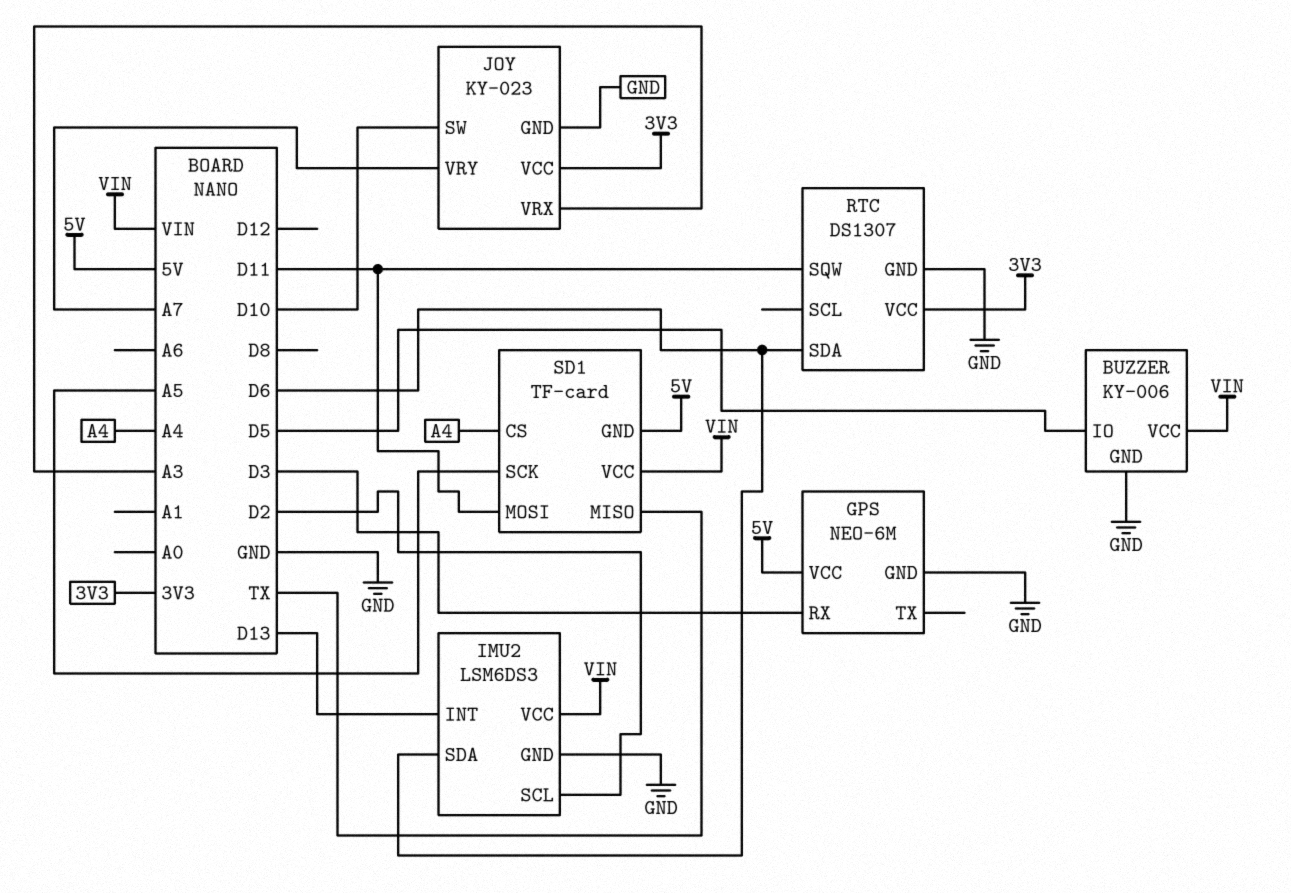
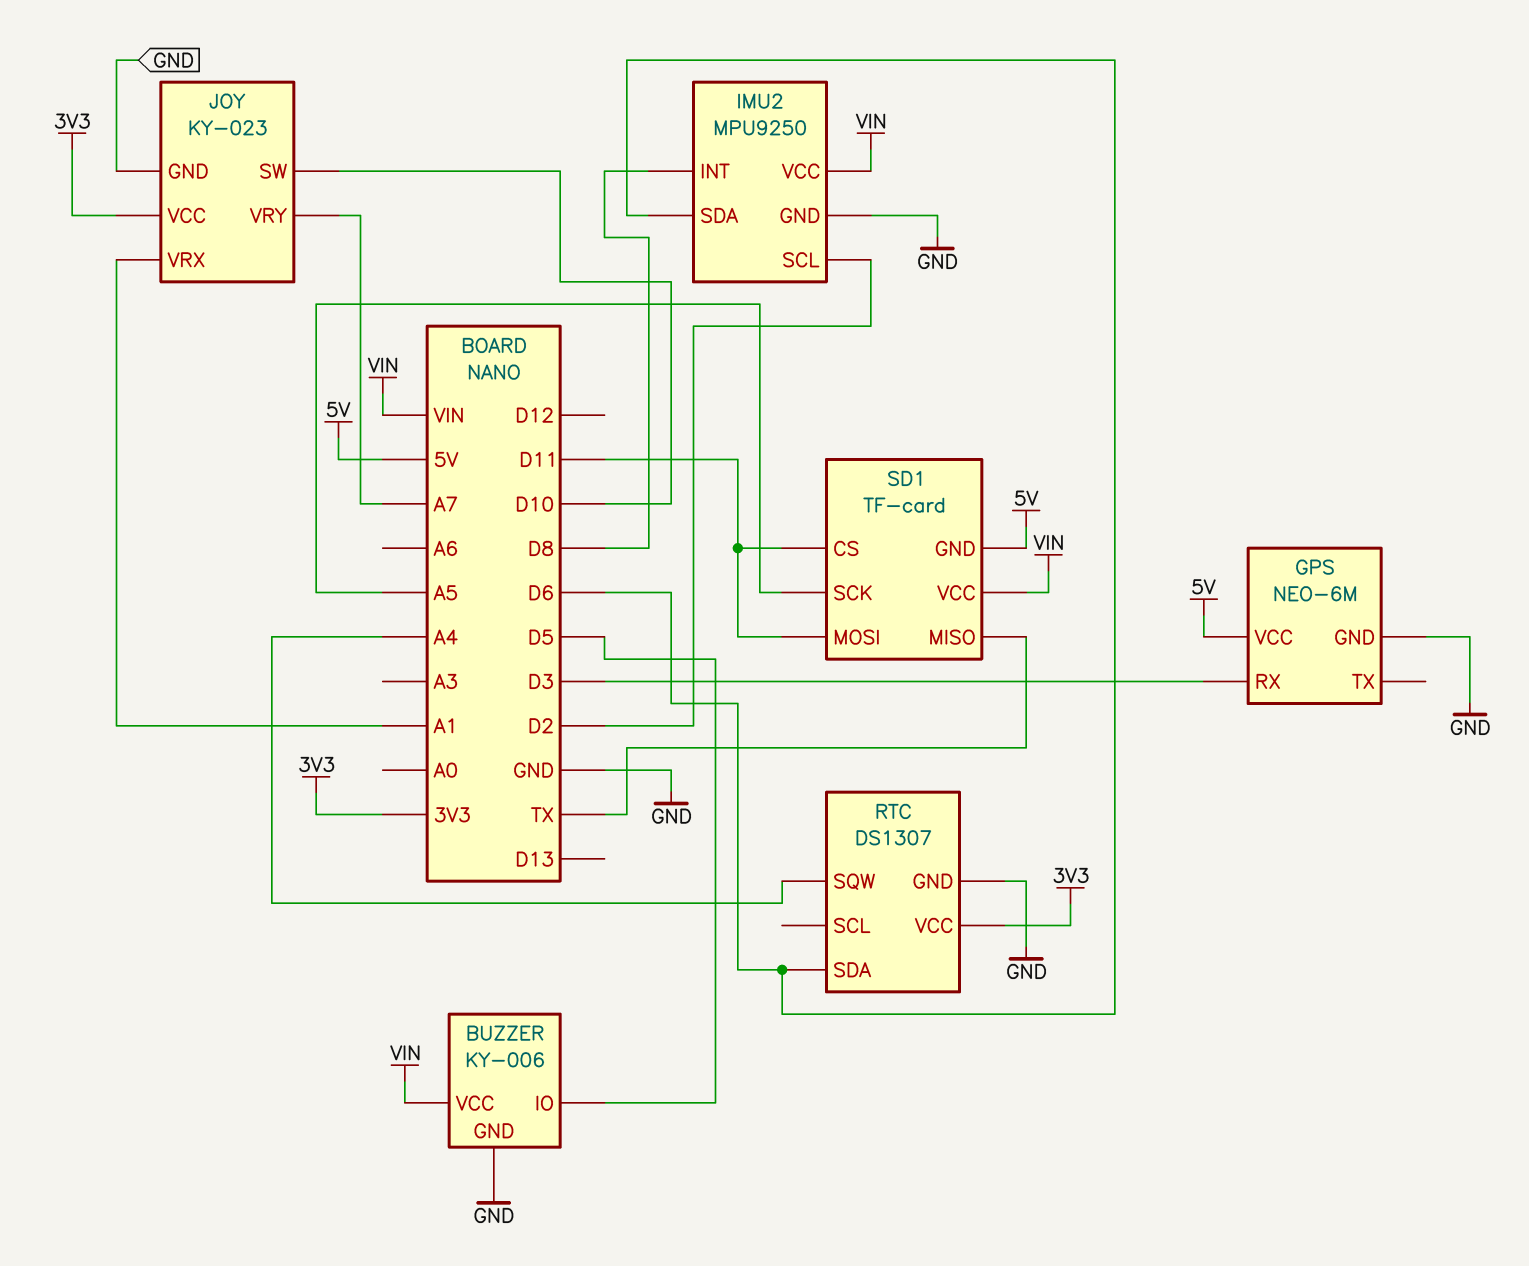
IMU2: LSM6DS3 -> MPU9250
IMU2 pin INT: D13 -> D8
JOY pin VRX: A3 -> A1
RTC pin SQW: D11 -> A4
SD1 pin CS: A4 -> D11

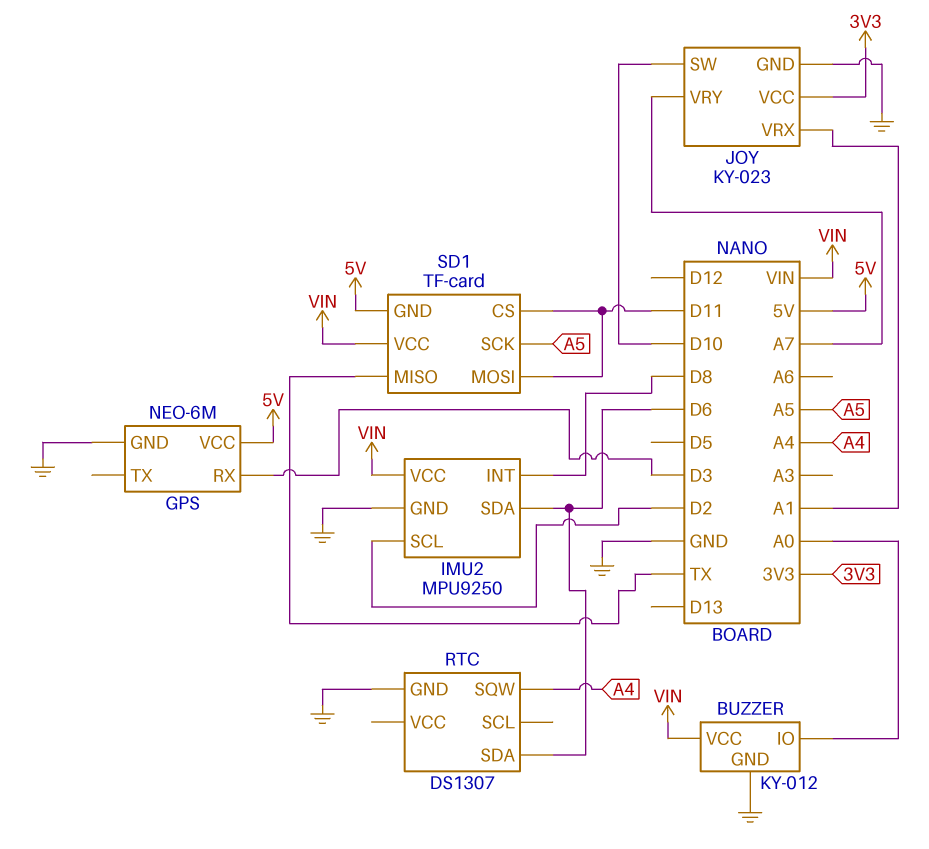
BUZZER: KY-006 -> KY-012
BUZZER pin IO: D5 -> A0
RTC pin VCC: 3V3 -> none

